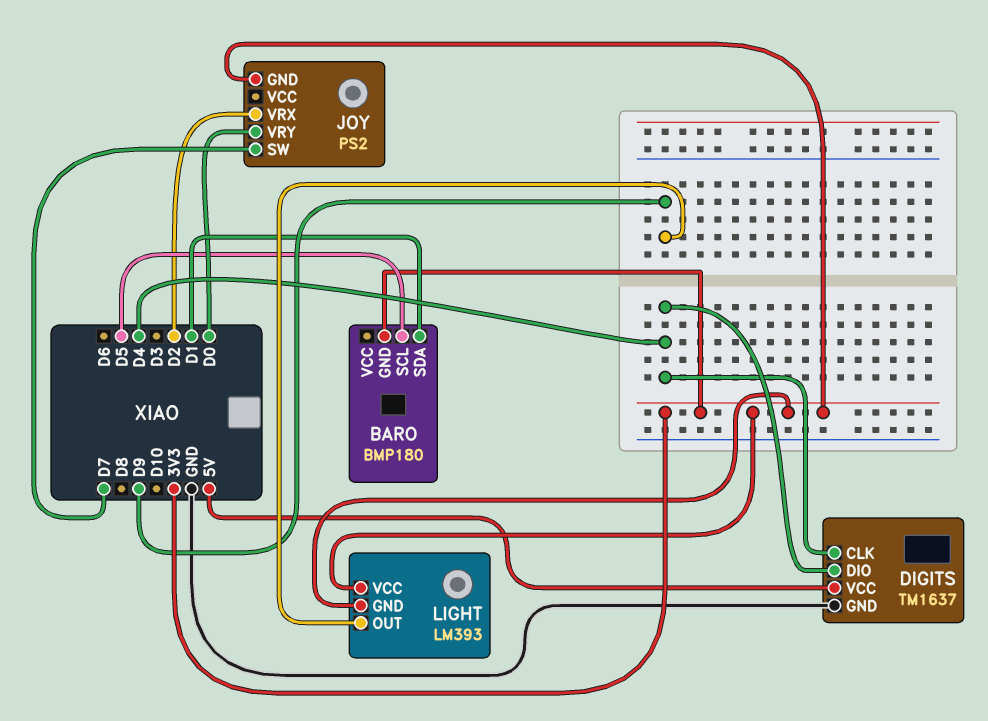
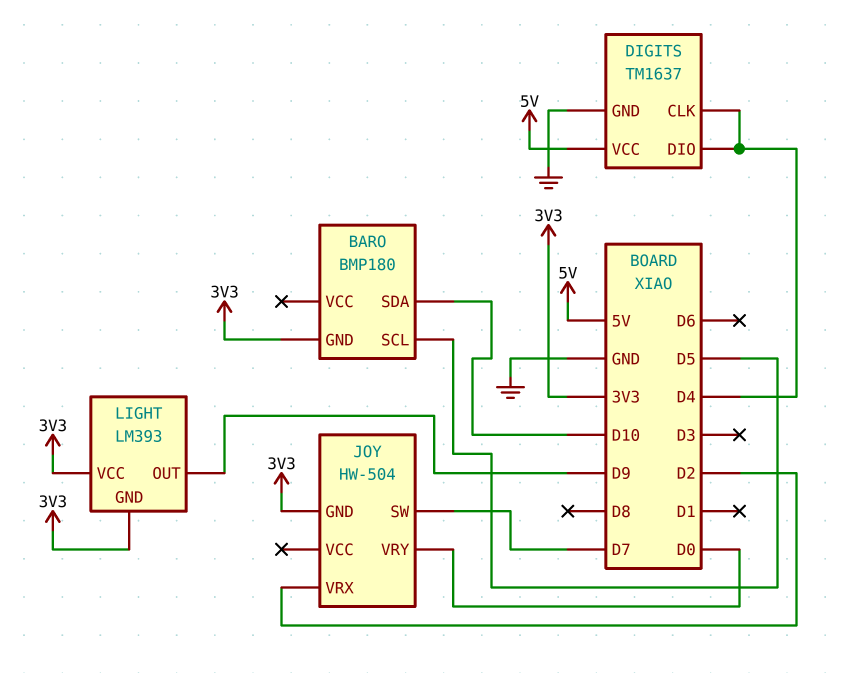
BARO pin SDA: D1 -> D10
JOY: PS2 -> HW-504

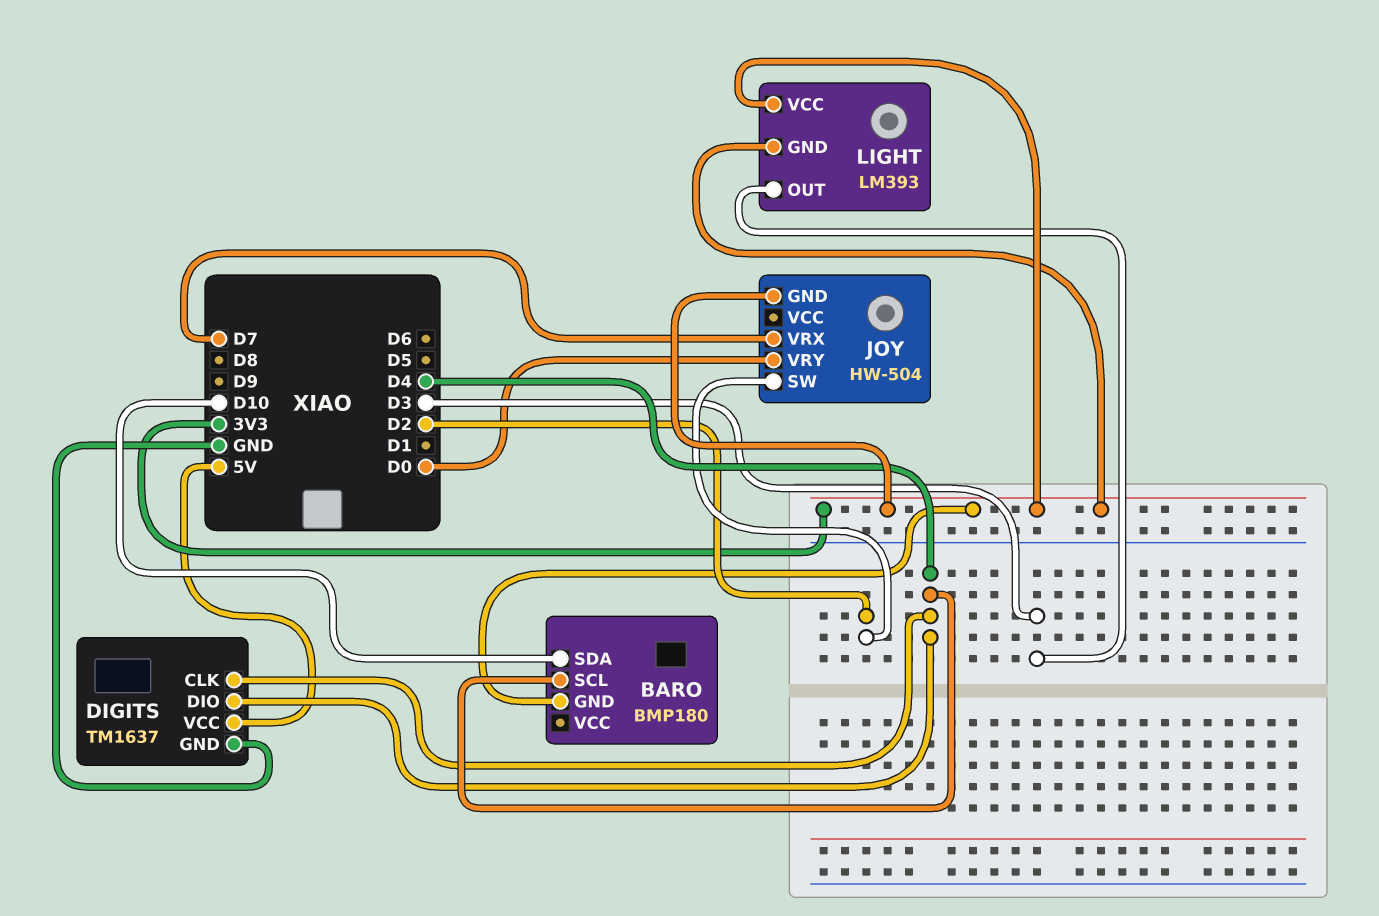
BARO pin SCL: D5 -> D4
JOY pin SW: D7 -> D2
JOY pin VRX: D2 -> D7
LIGHT pin OUT: D9 -> D3

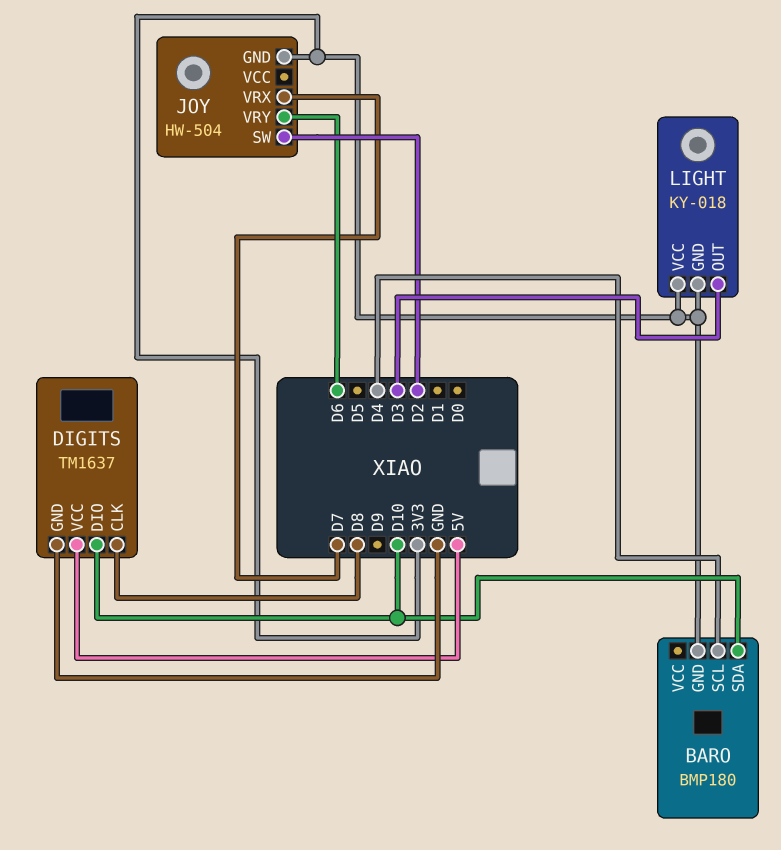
DIGITS pin CLK: D4 -> D8
DIGITS pin DIO: D4 -> D10
JOY pin VRY: D0 -> D6
LIGHT: LM393 -> KY-018

